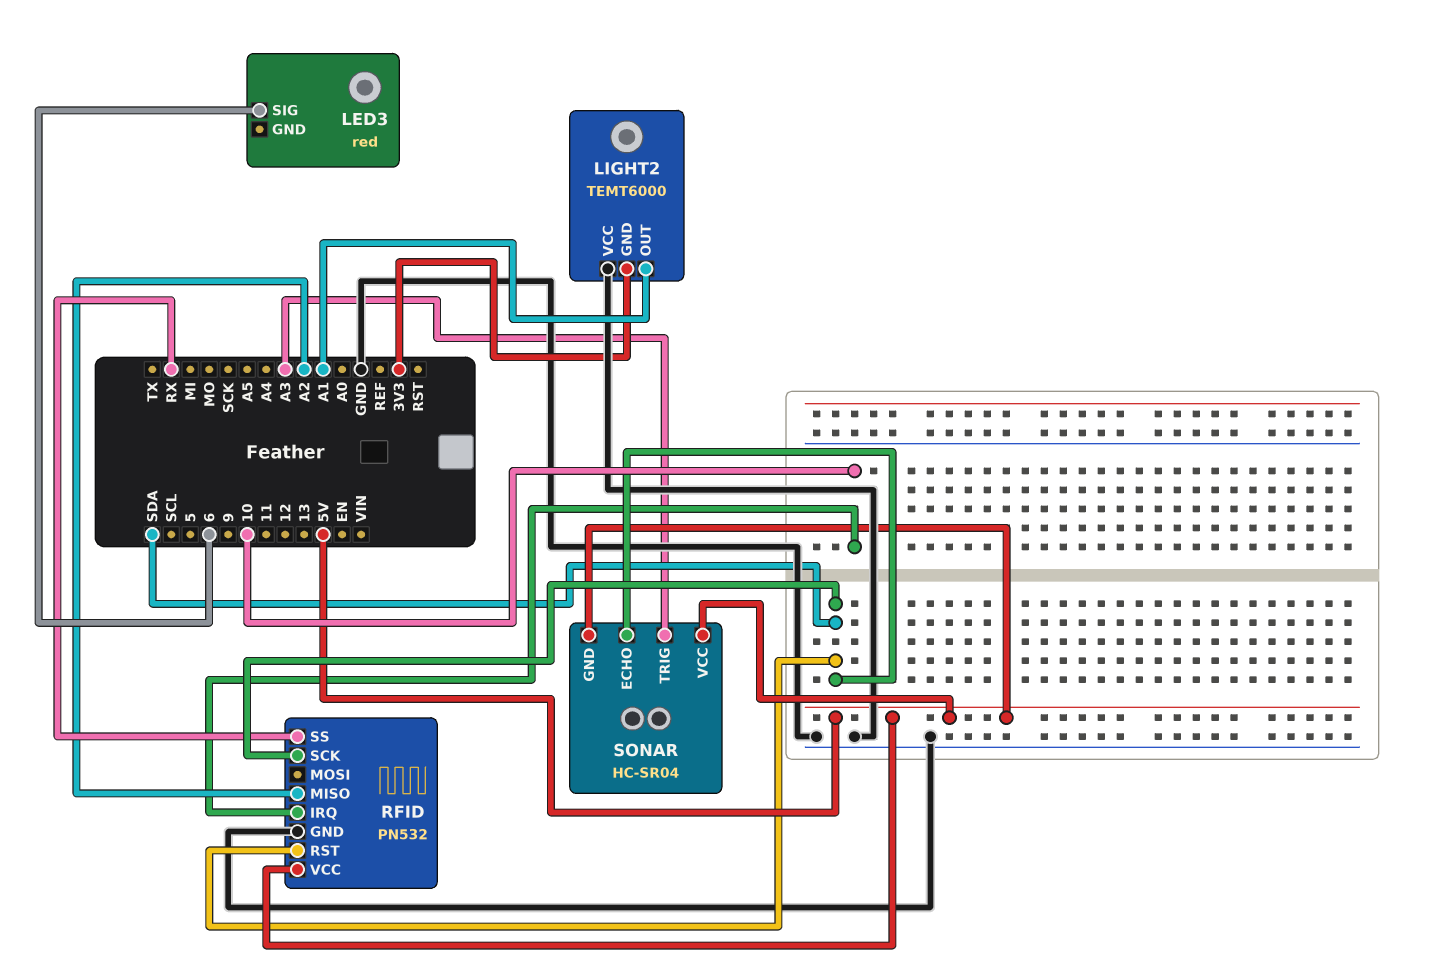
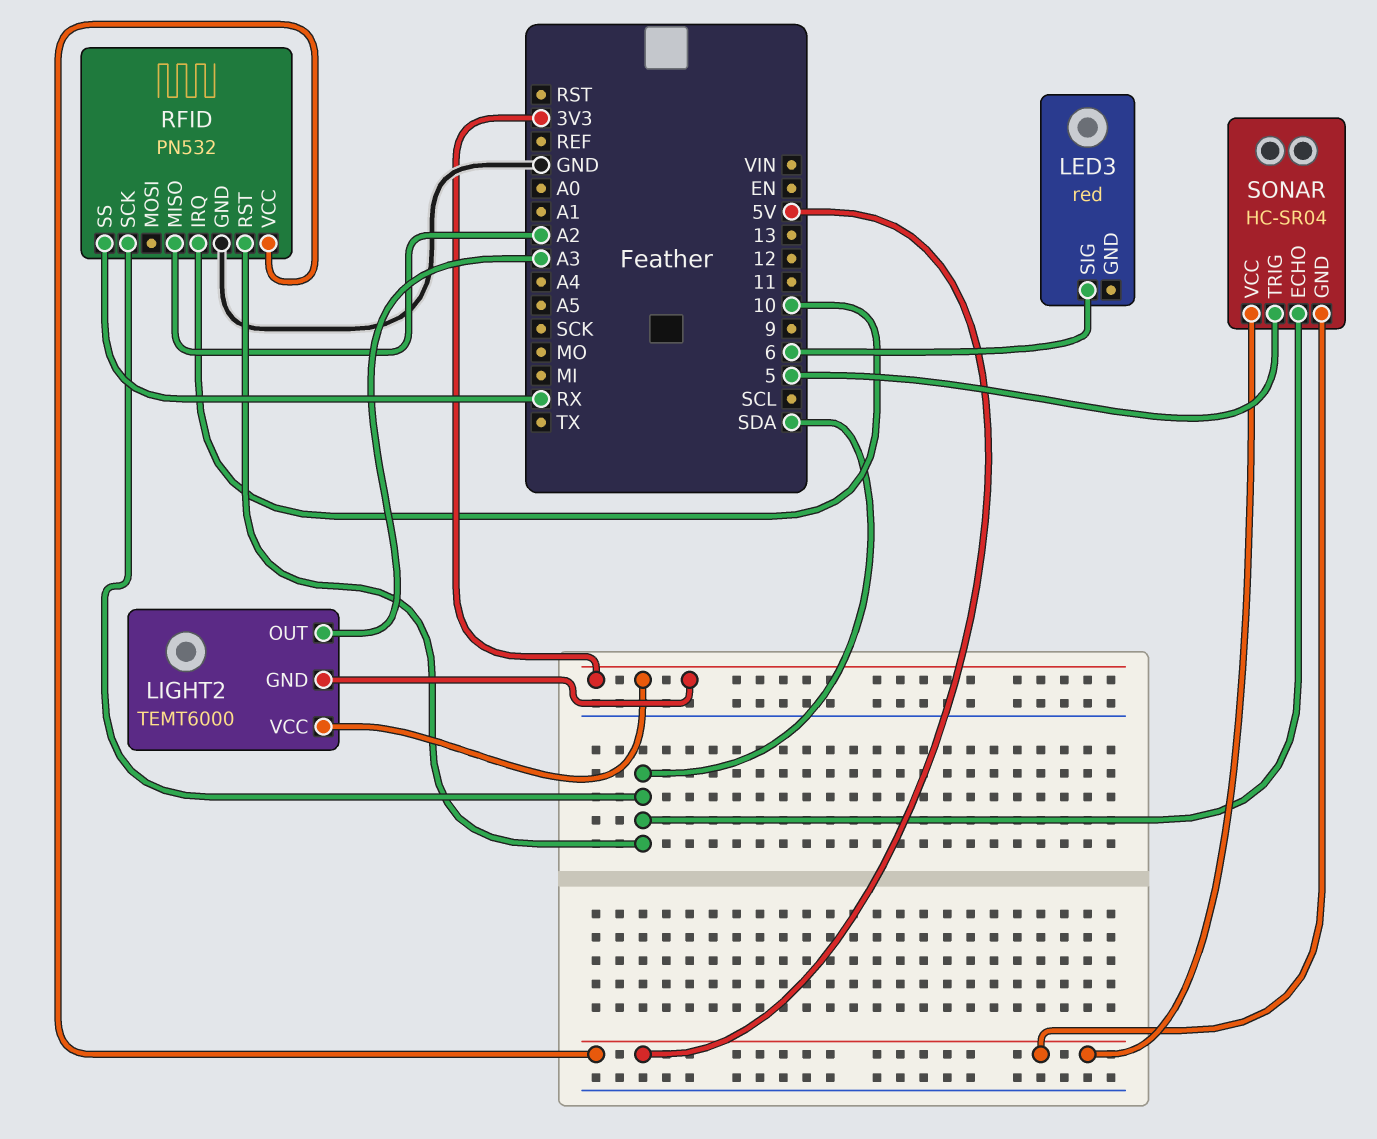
LIGHT2 pin OUT: A1 -> A3
LIGHT2 pin VCC: GND -> 3V3
SONAR pin TRIG: A3 -> 5

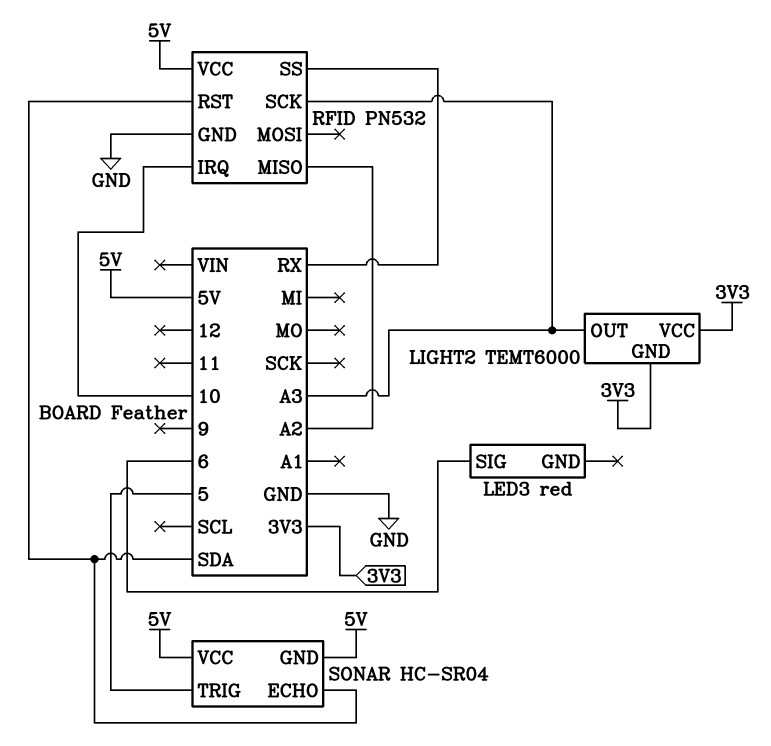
RFID pin SCK: SDA -> A3

